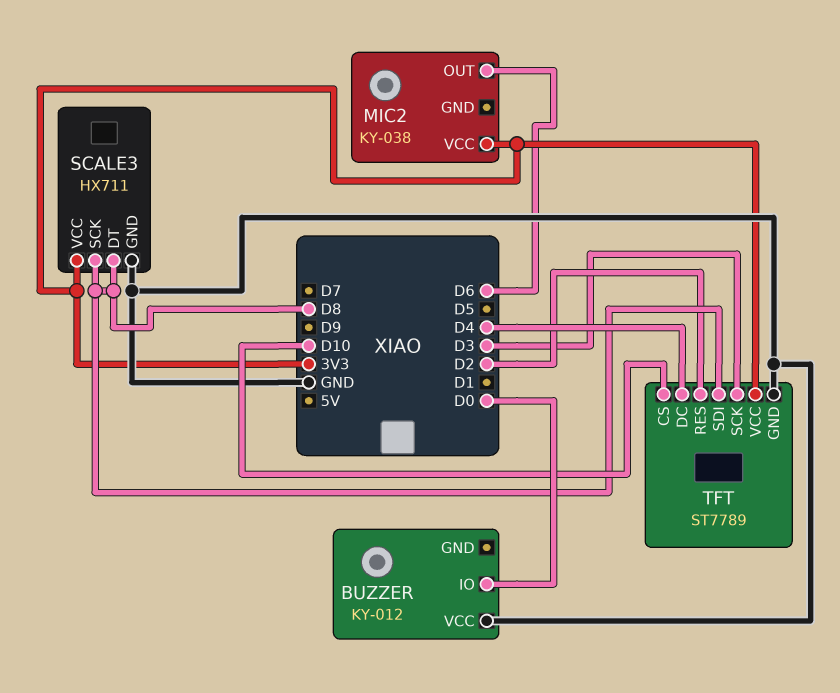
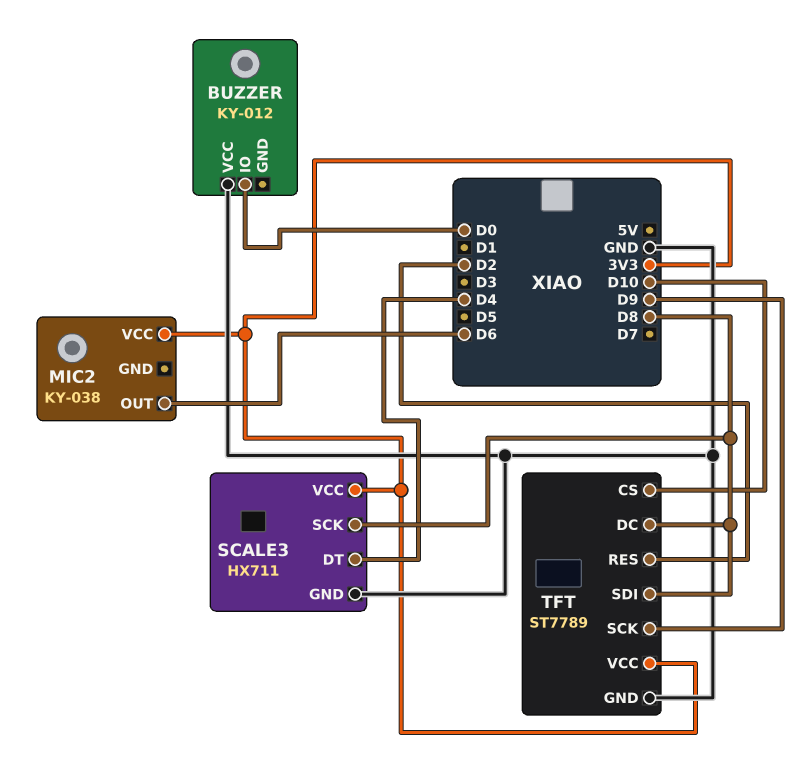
SCALE3 pin DT: D8 -> D4
TFT pin DC: D4 -> D8
TFT pin SCK: D3 -> D9

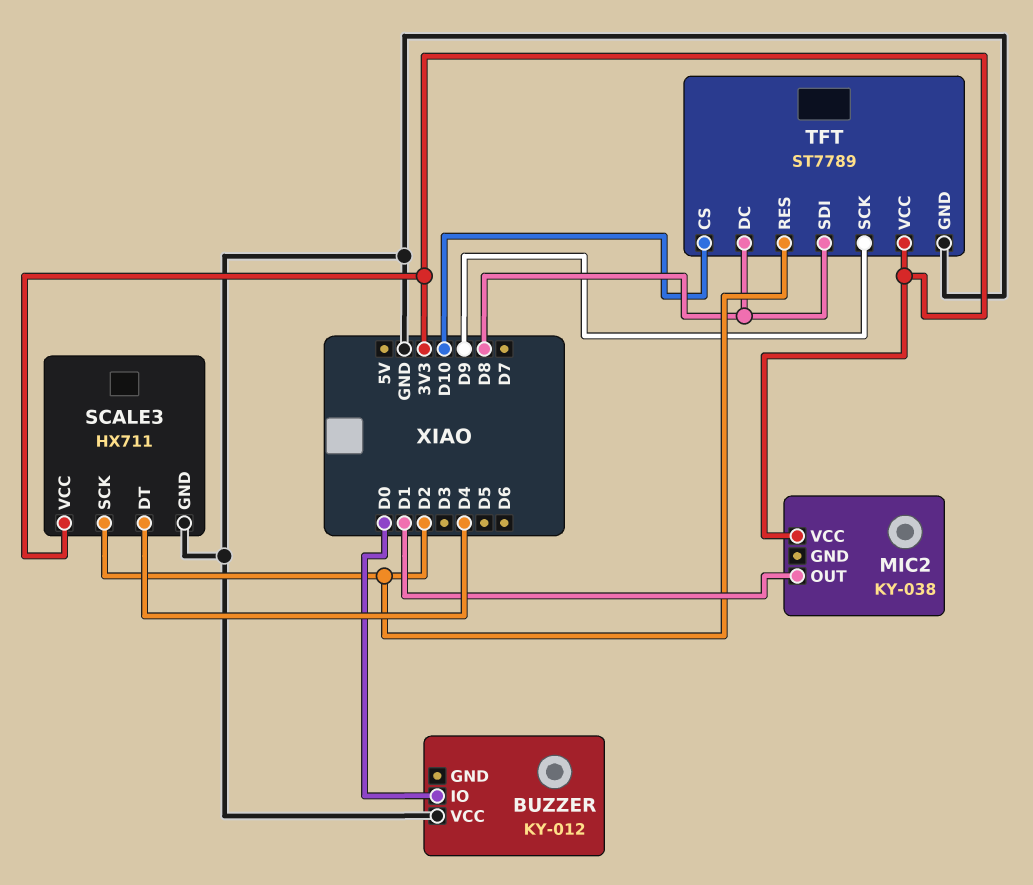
MIC2 pin OUT: D6 -> D1
SCALE3 pin SCK: D8 -> D2

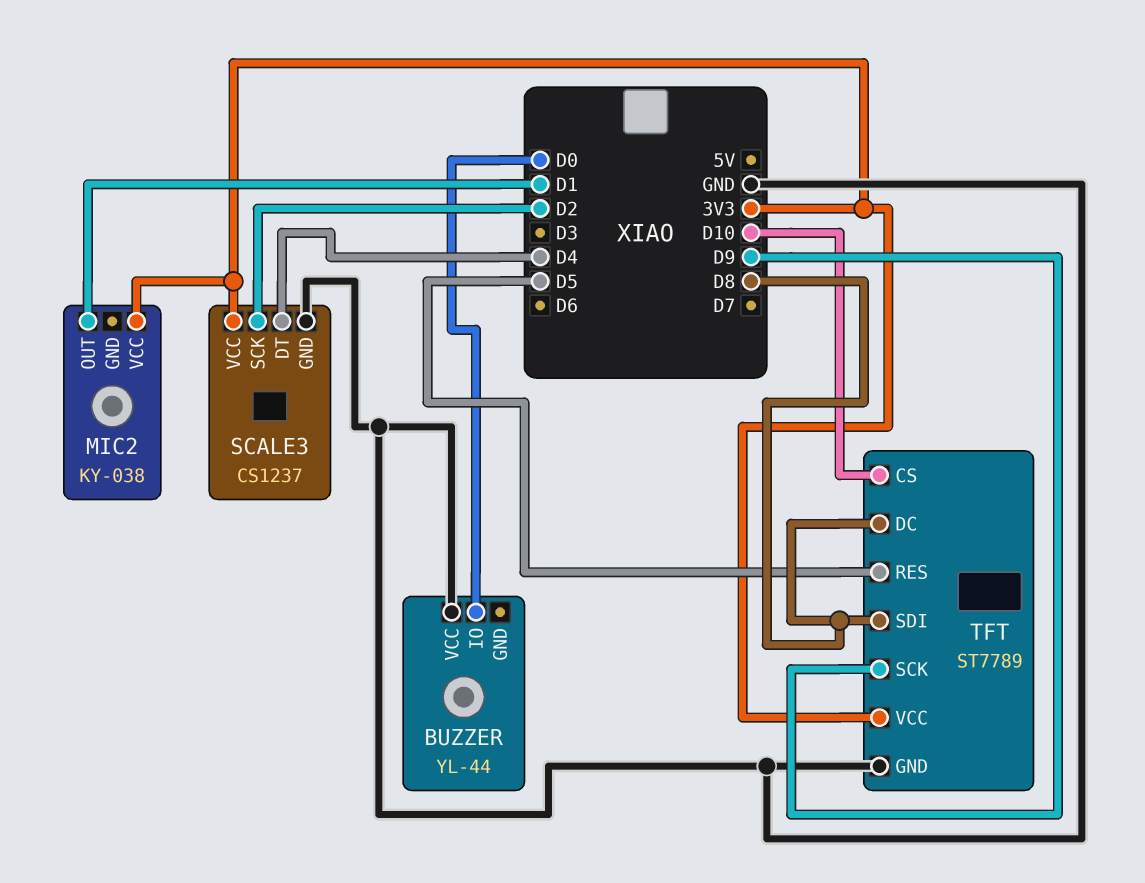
BUZZER: KY-012 -> YL-44
SCALE3: HX711 -> CS1237
TFT pin RES: D2 -> D5

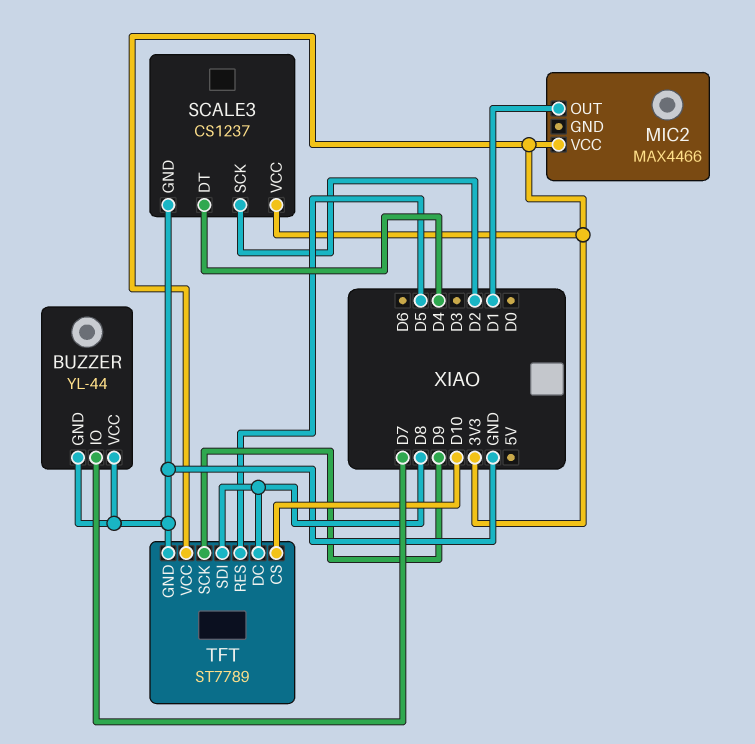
BUZZER pin GND: none -> GND
BUZZER pin IO: D0 -> D7
MIC2: KY-038 -> MAX4466

